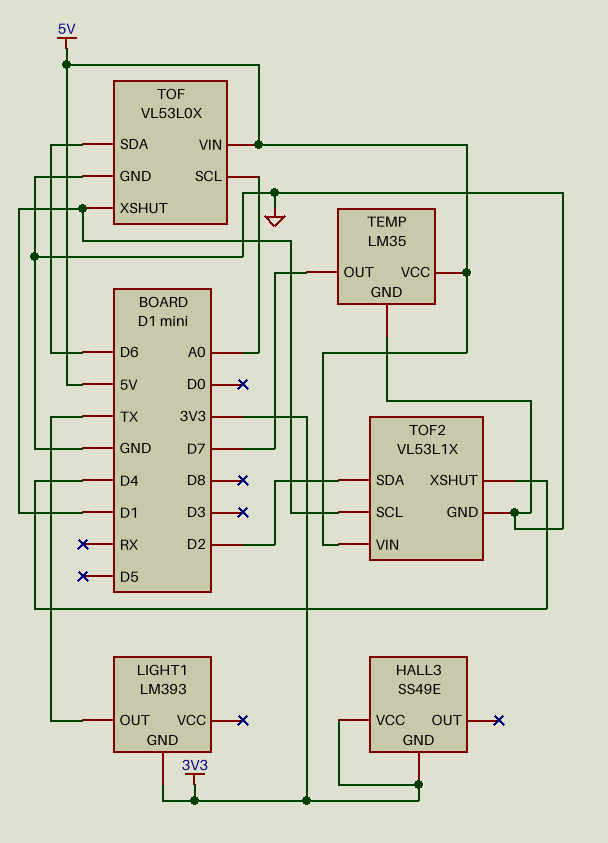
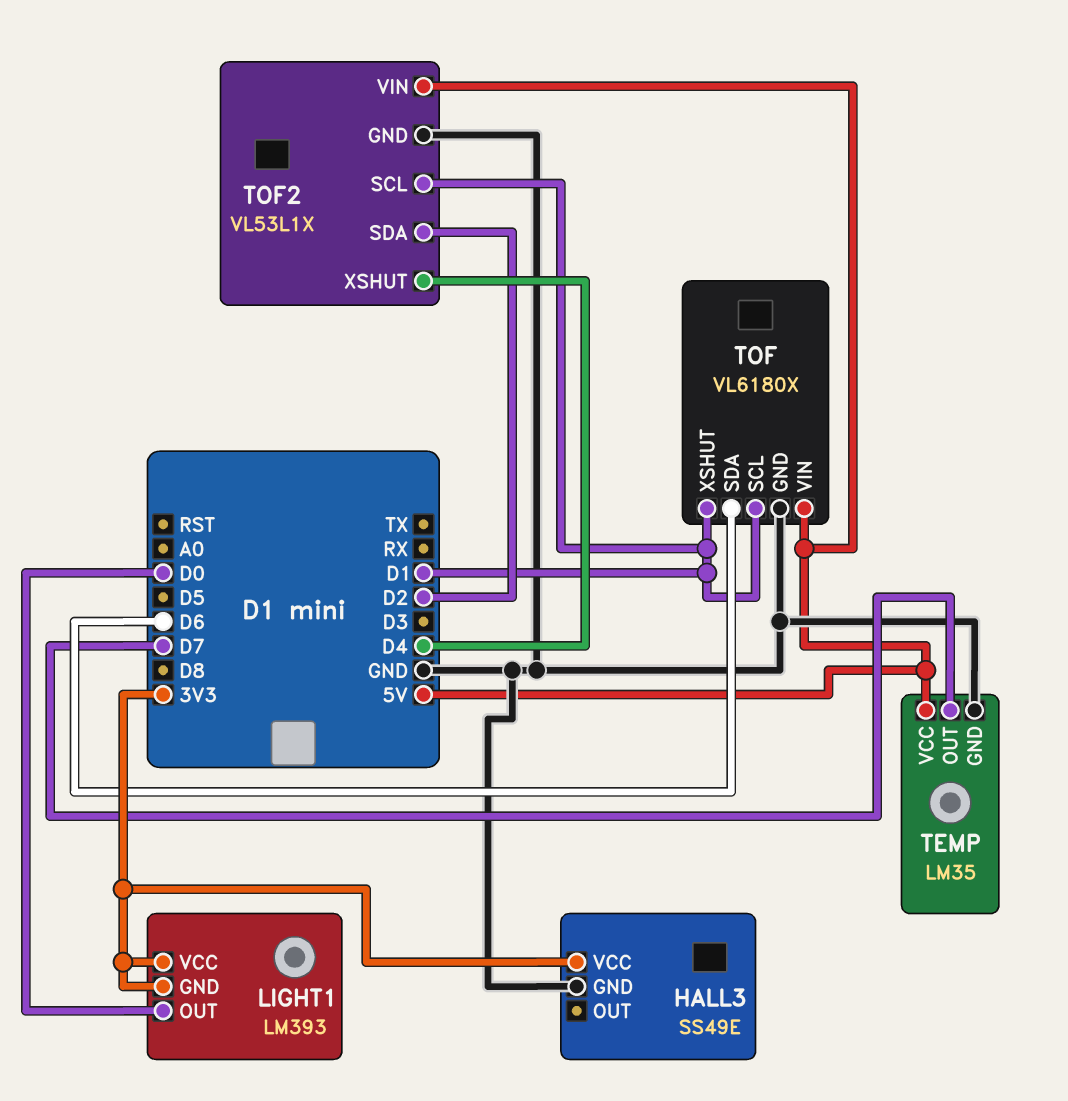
HALL3 pin GND: 3V3 -> GND
LIGHT1 pin OUT: TX -> D0
LIGHT1 pin VCC: none -> 3V3
TOF: VL53L0X -> VL6180X
TOF pin SCL: A0 -> D1

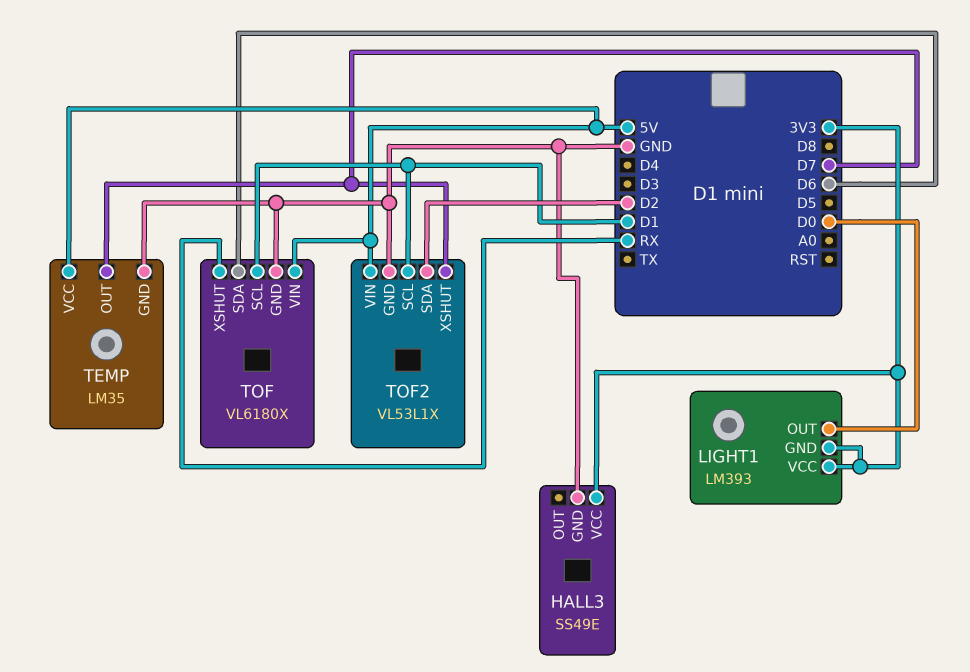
TOF pin XSHUT: D1 -> RX
TOF2 pin XSHUT: D4 -> D7

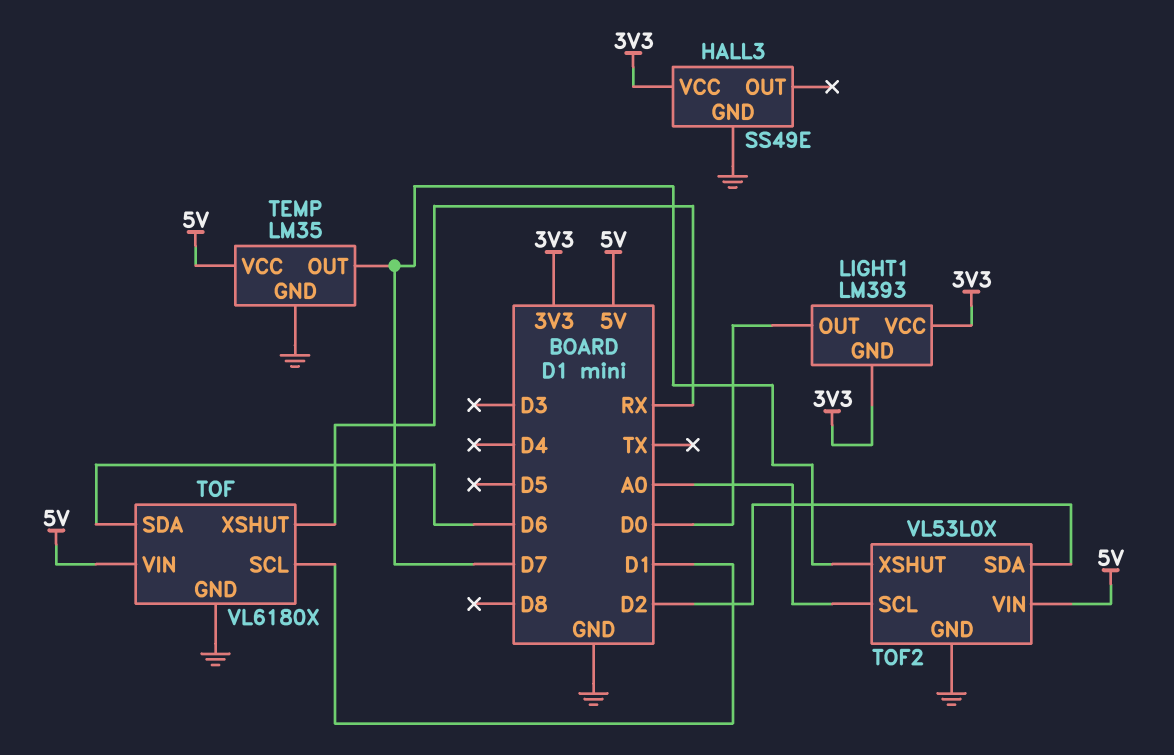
TOF2: VL53L1X -> VL53L0X
TOF2 pin SCL: D1 -> A0

